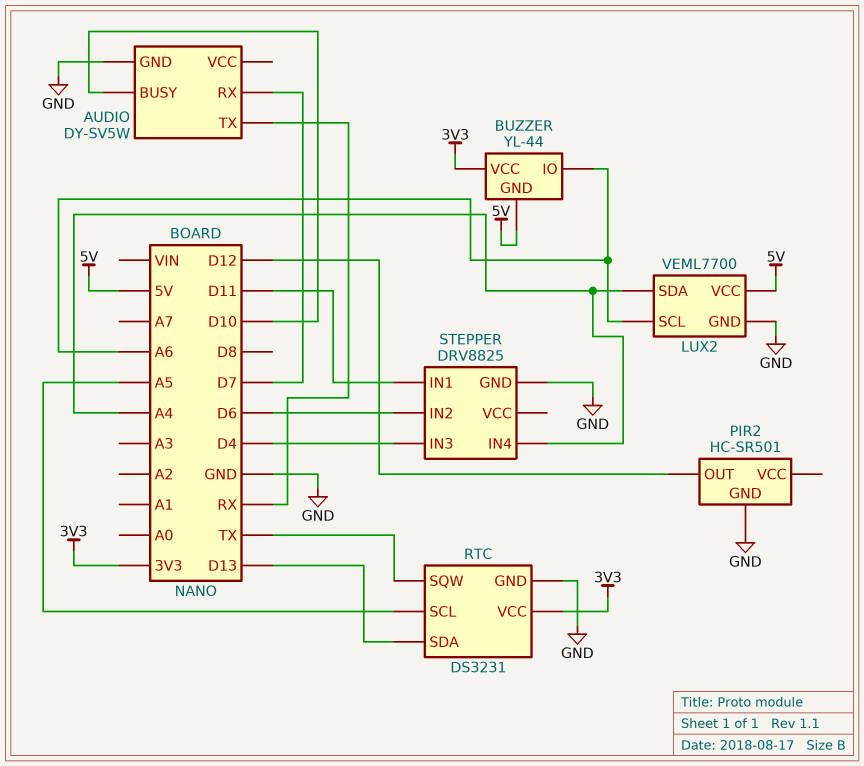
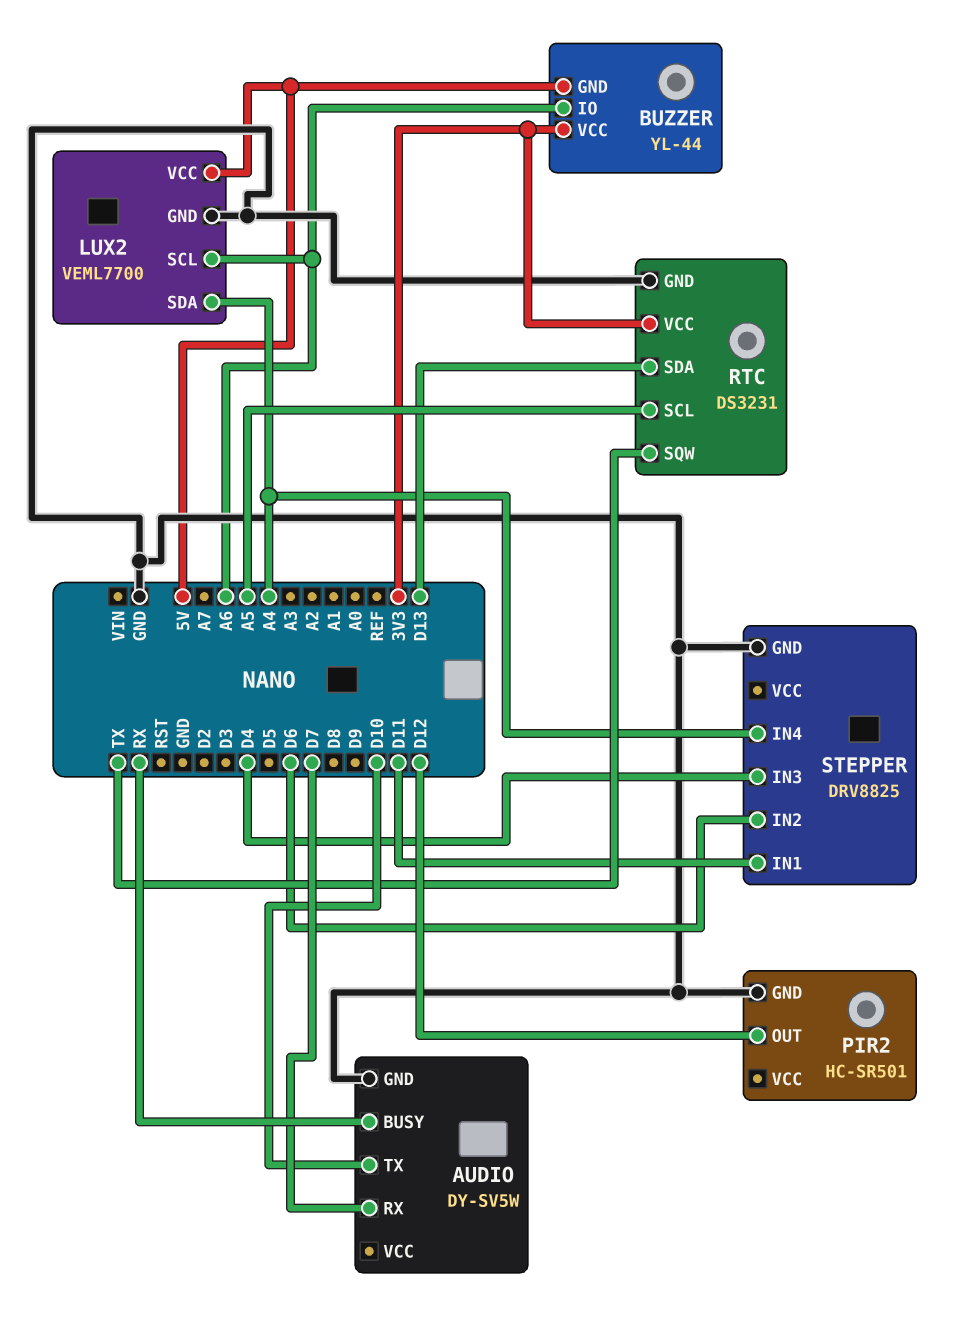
AUDIO pin BUSY: D10 -> RX
AUDIO pin TX: RX -> D10

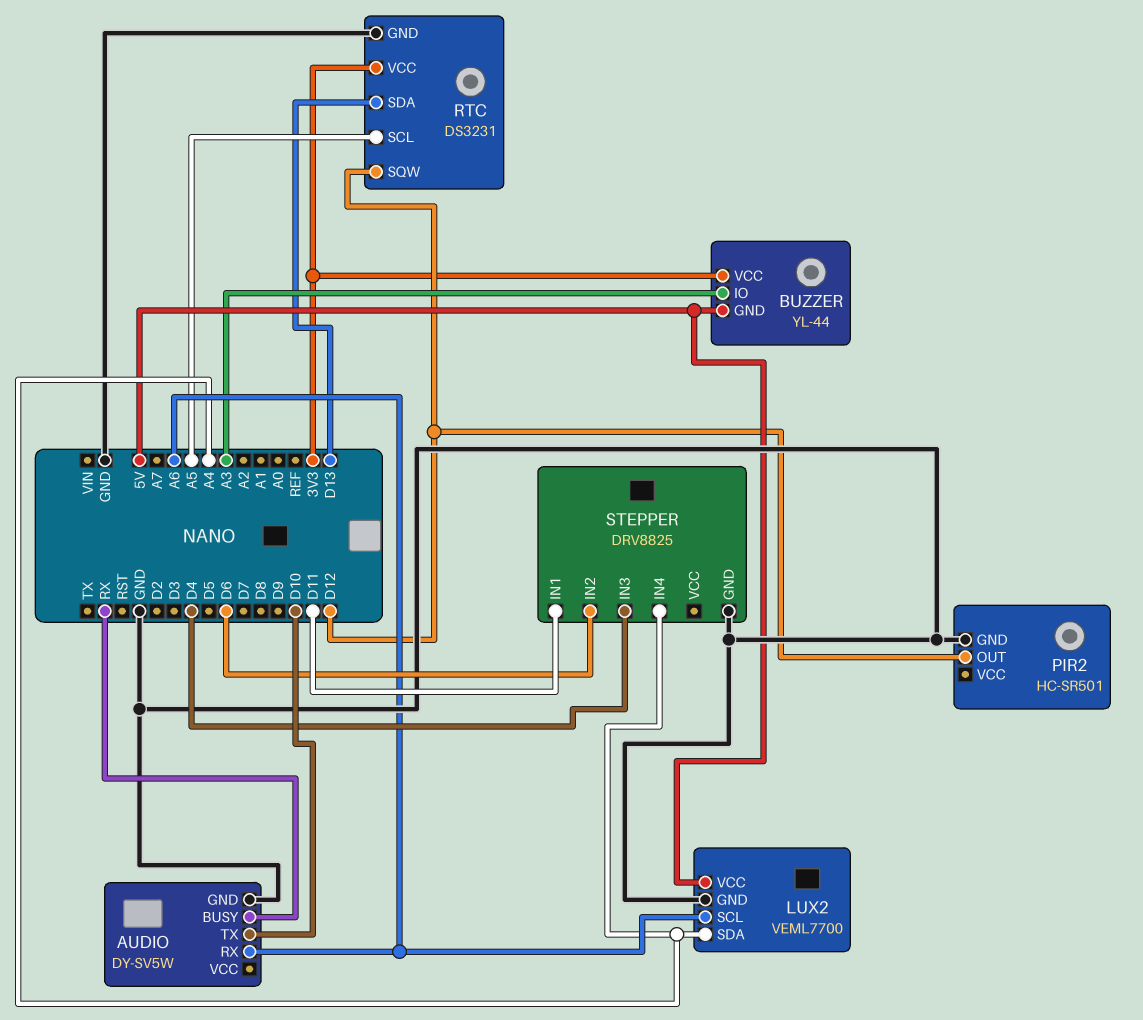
AUDIO pin RX: D7 -> A6
BUZZER pin IO: A6 -> A3
RTC pin SQW: TX -> D12

